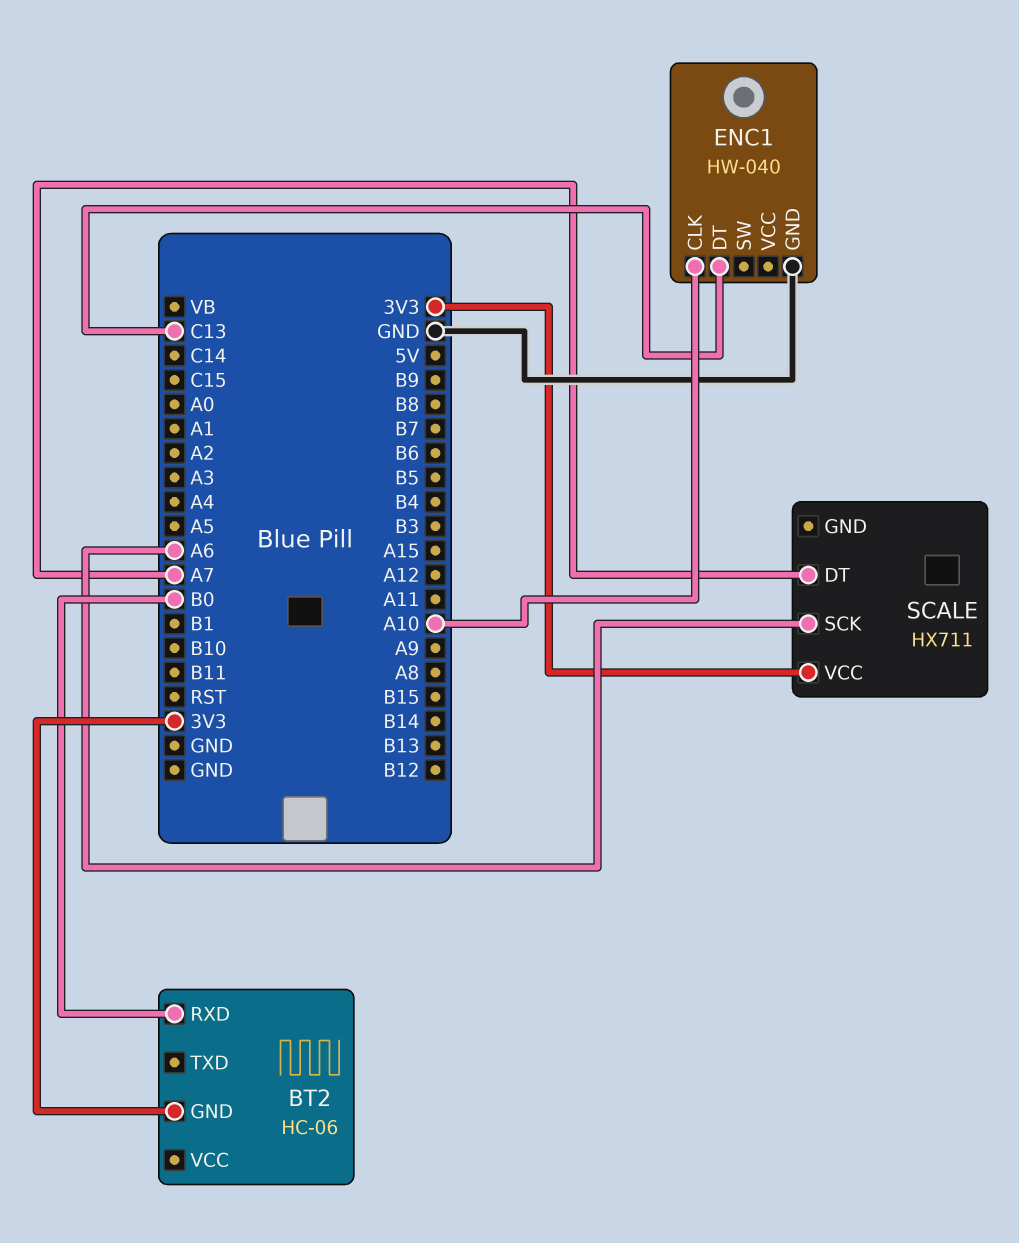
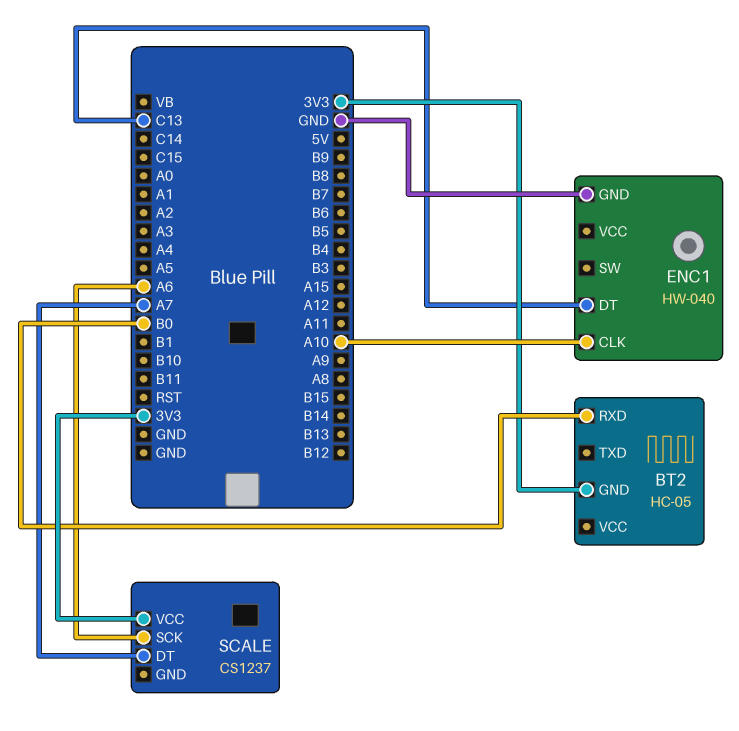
BT2: HC-06 -> HC-05
SCALE: HX711 -> CS1237

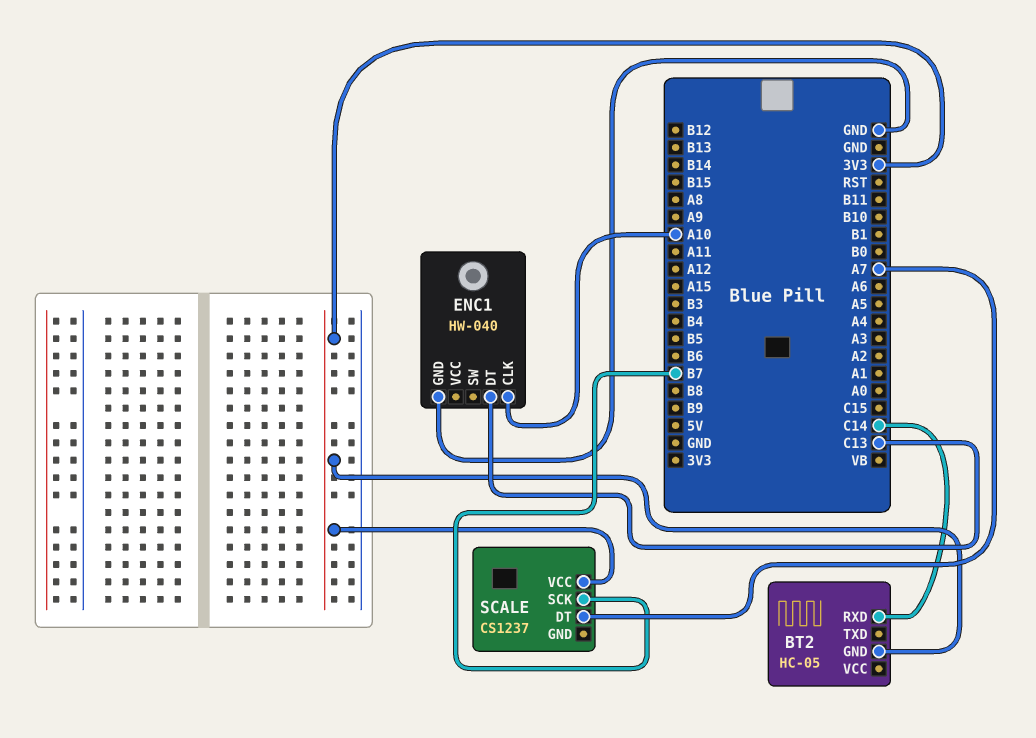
BT2 pin RXD: B0 -> C14
SCALE pin SCK: A6 -> B7

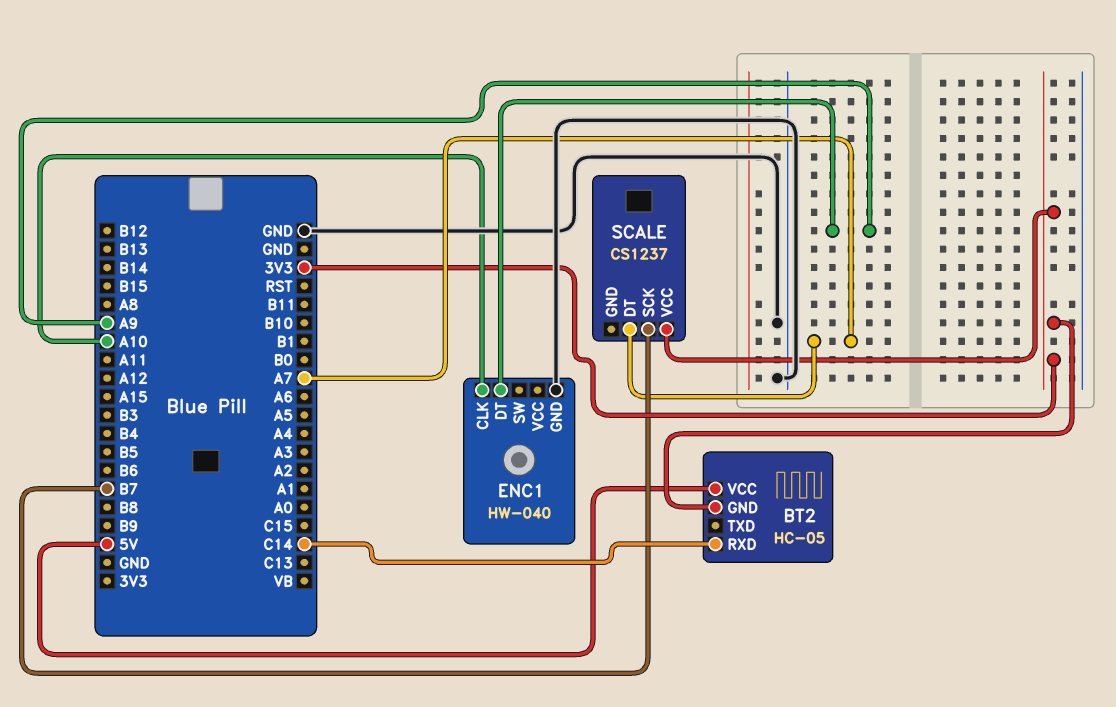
BT2 pin VCC: none -> 5V
ENC1 pin DT: C13 -> A9

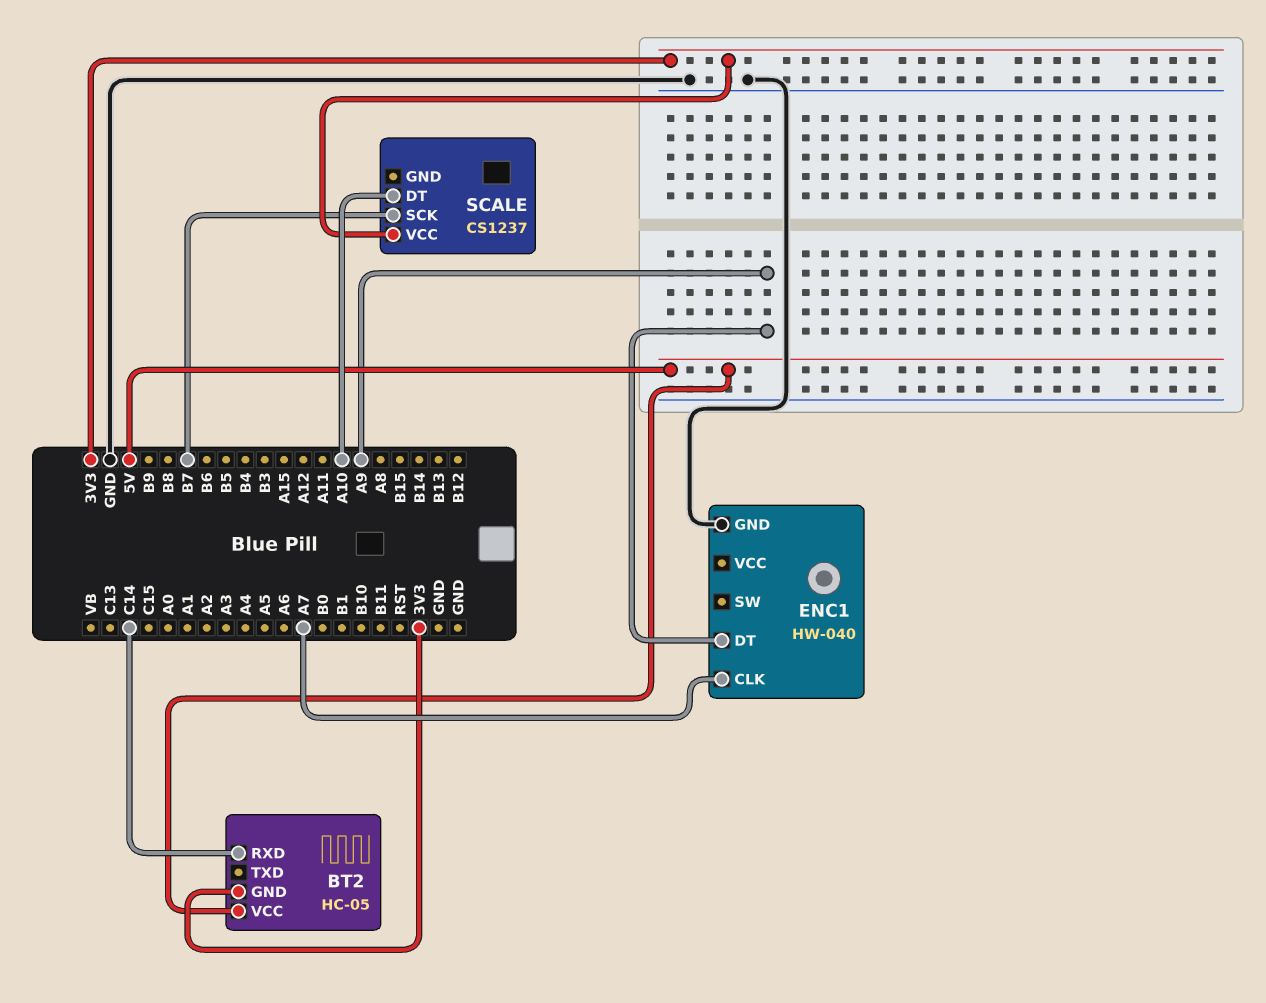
ENC1 pin CLK: A10 -> A7
SCALE pin DT: A7 -> A10

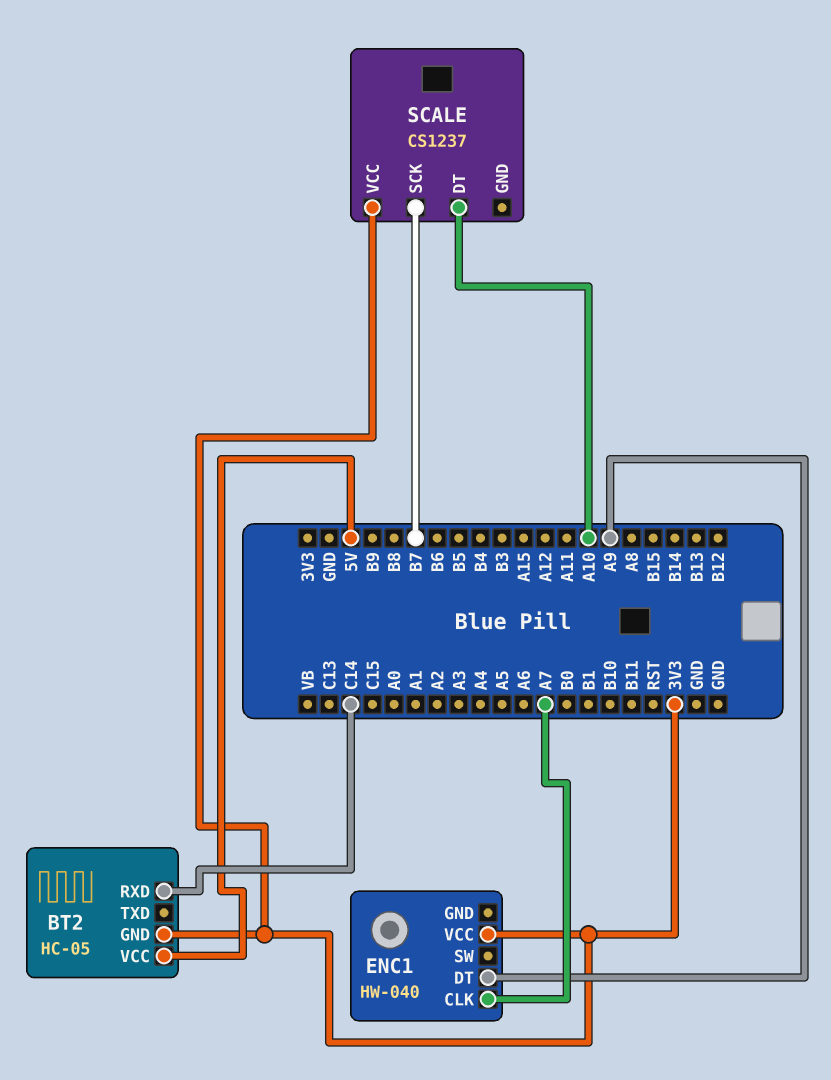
ENC1 pin GND: GND -> none
ENC1 pin VCC: none -> 3V3

